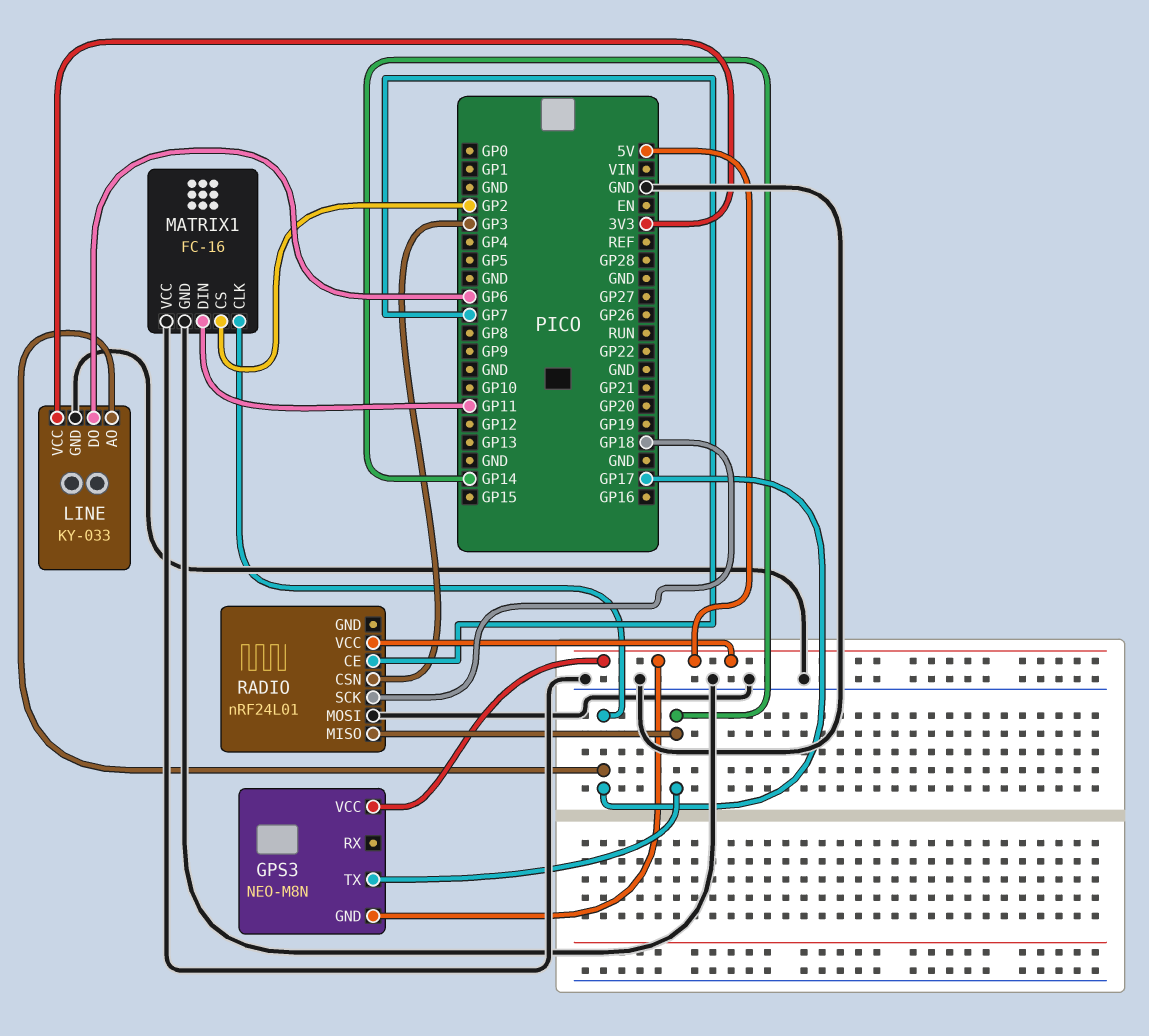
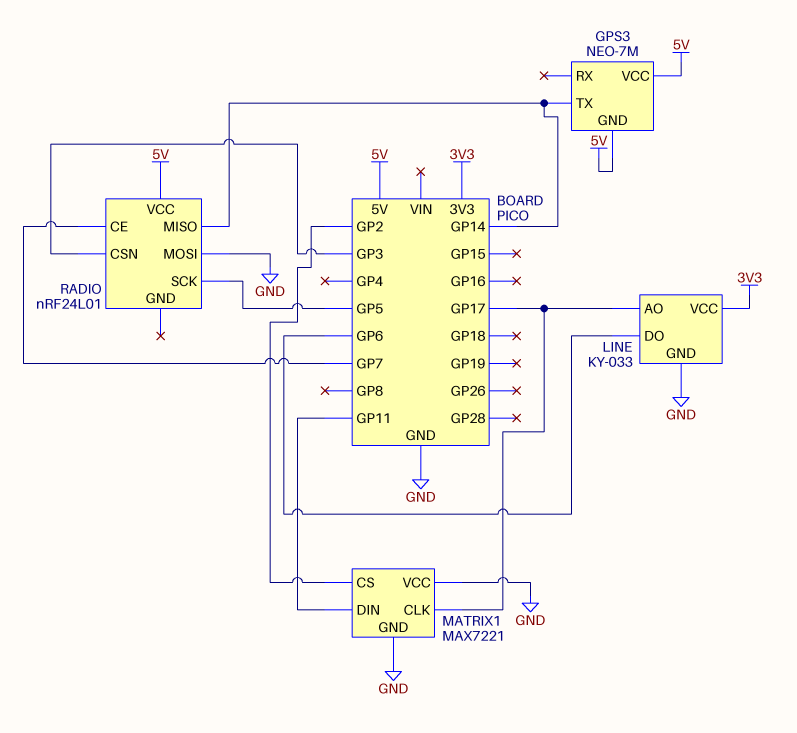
GPS3: NEO-M8N -> NEO-7M
MATRIX1: FC-16 -> MAX7221
RADIO pin SCK: GP18 -> GP5

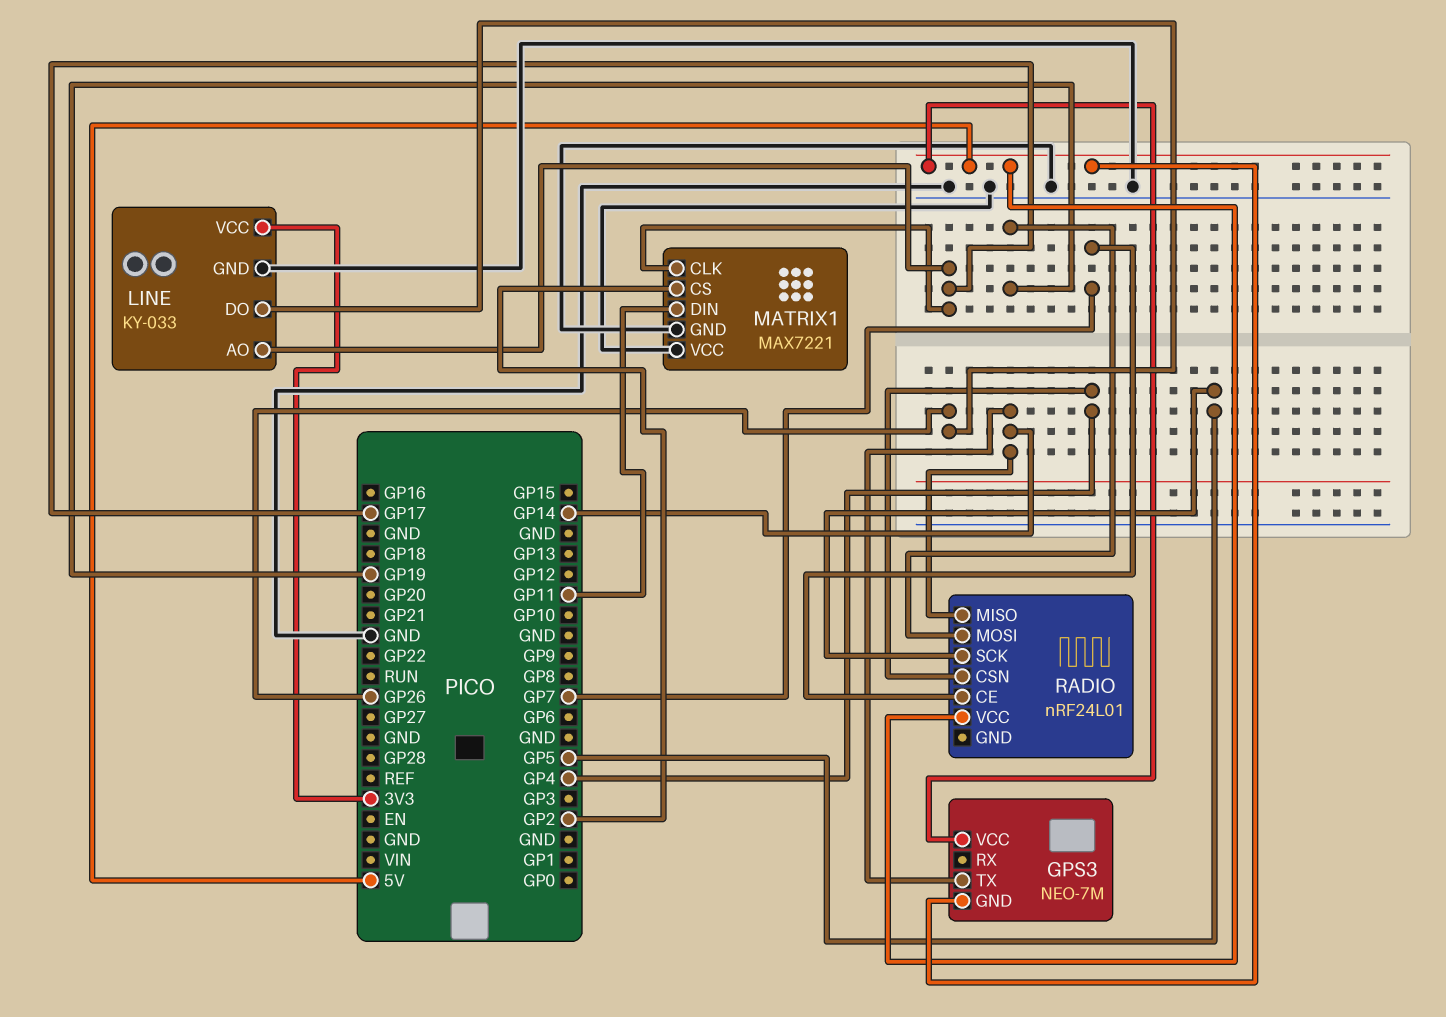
LINE pin DO: GP6 -> GP26
RADIO pin CSN: GP3 -> GP4
RADIO pin MOSI: GND -> GP19

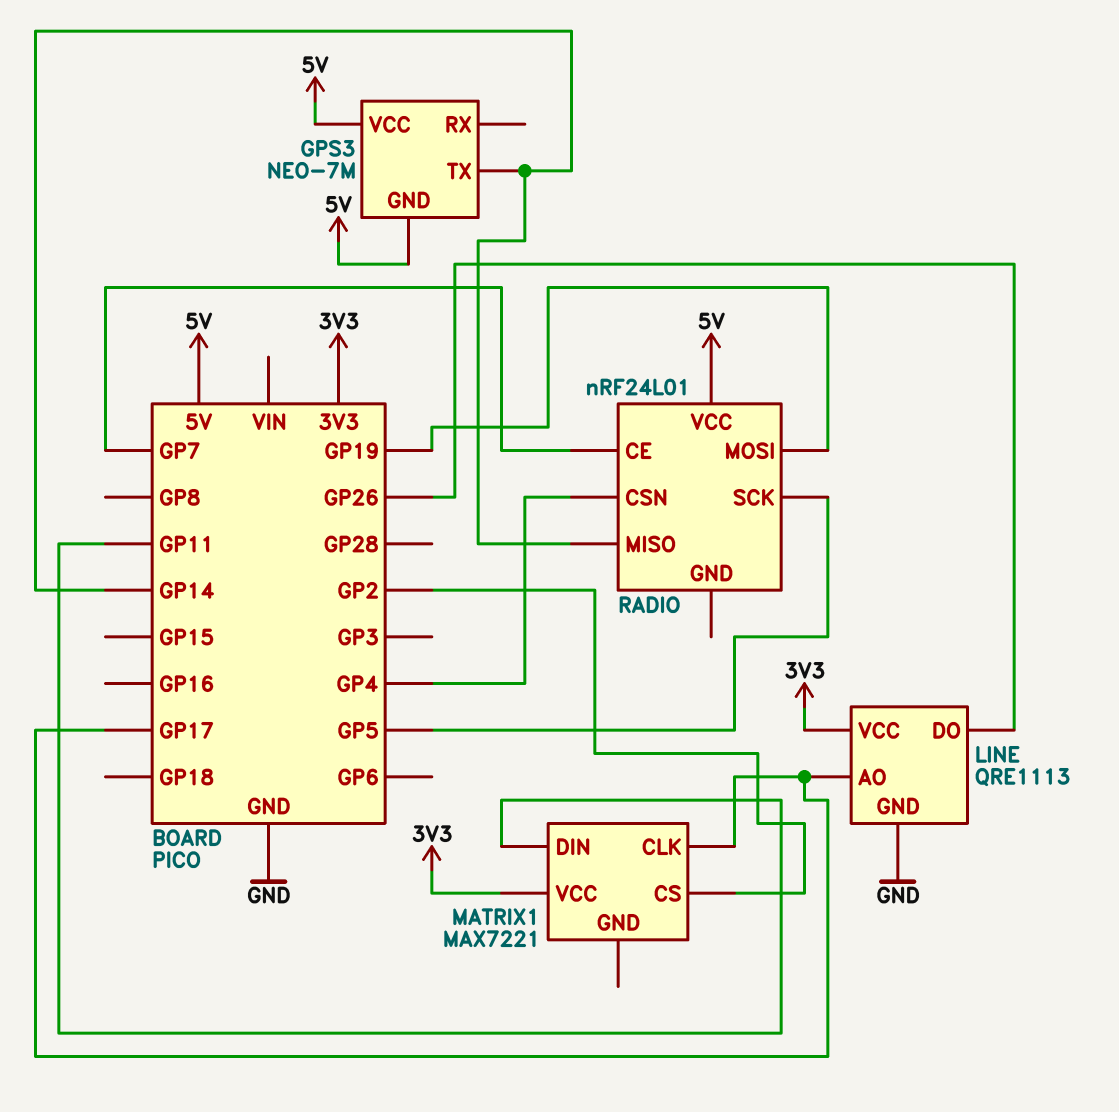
LINE: KY-033 -> QRE1113
MATRIX1 pin GND: GND -> none
MATRIX1 pin VCC: GND -> 3V3

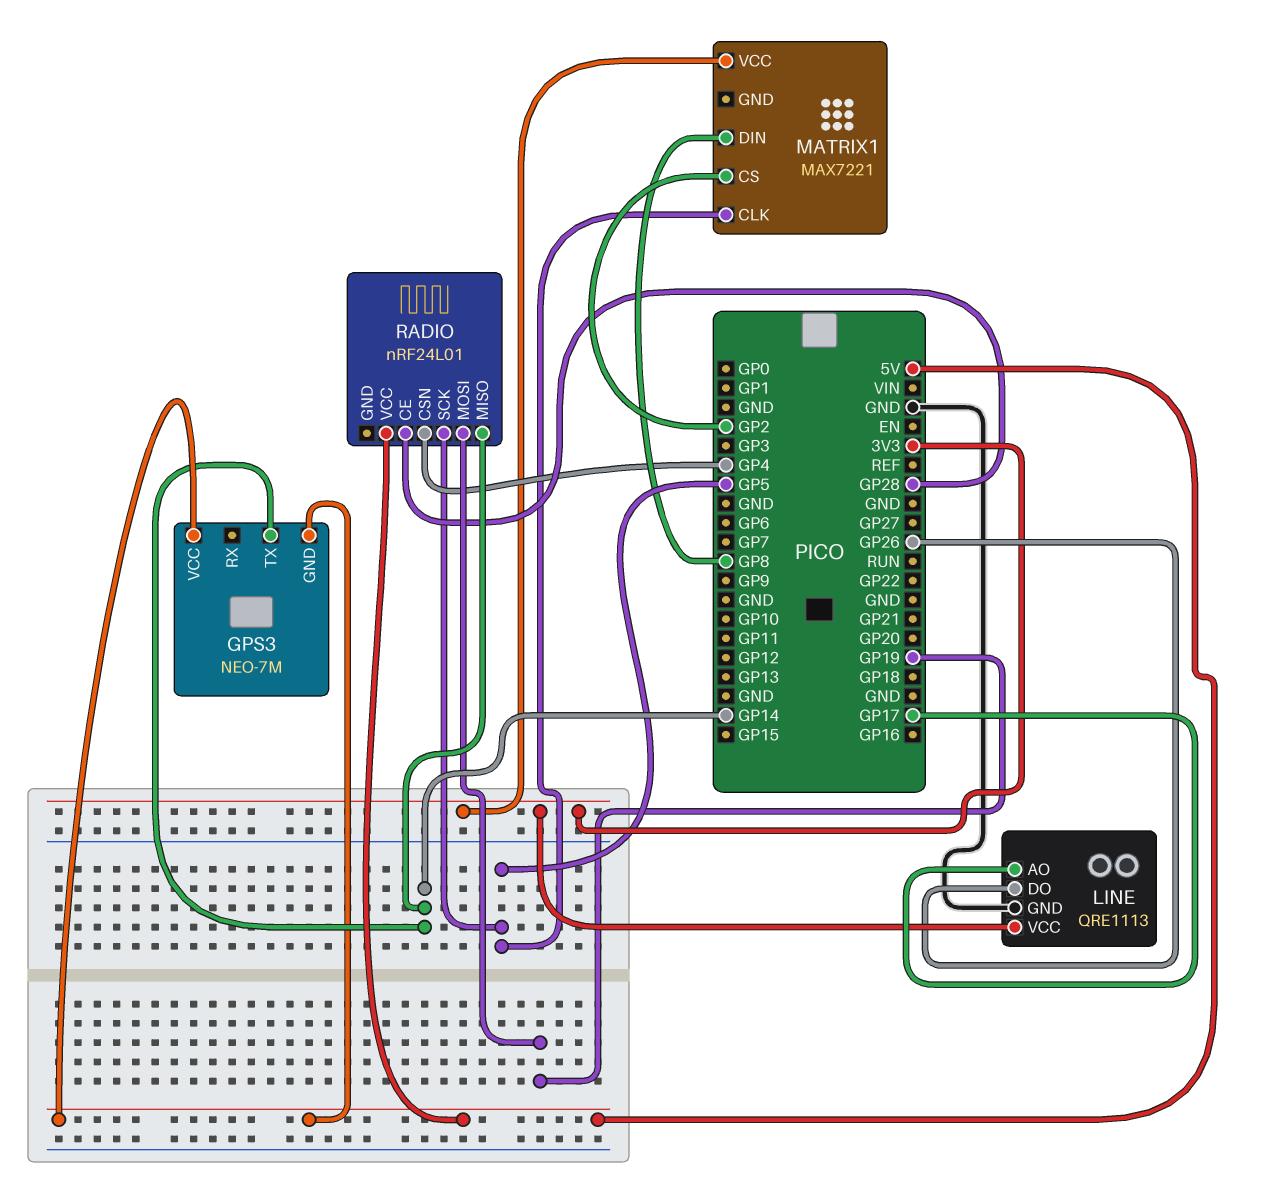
MATRIX1 pin CLK: GP17 -> GP5
MATRIX1 pin DIN: GP11 -> GP8
RADIO pin CE: GP7 -> GP28

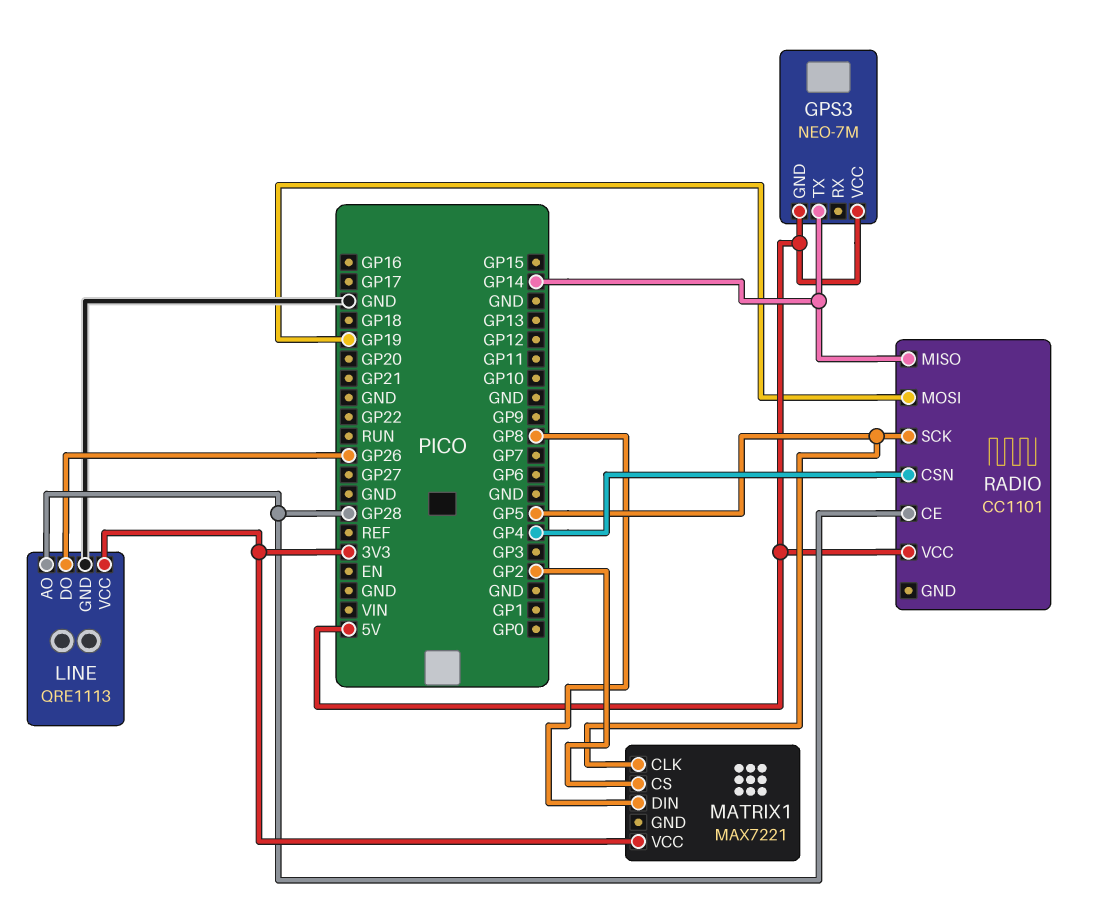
LINE pin AO: GP17 -> GP28
RADIO: nRF24L01 -> CC1101

